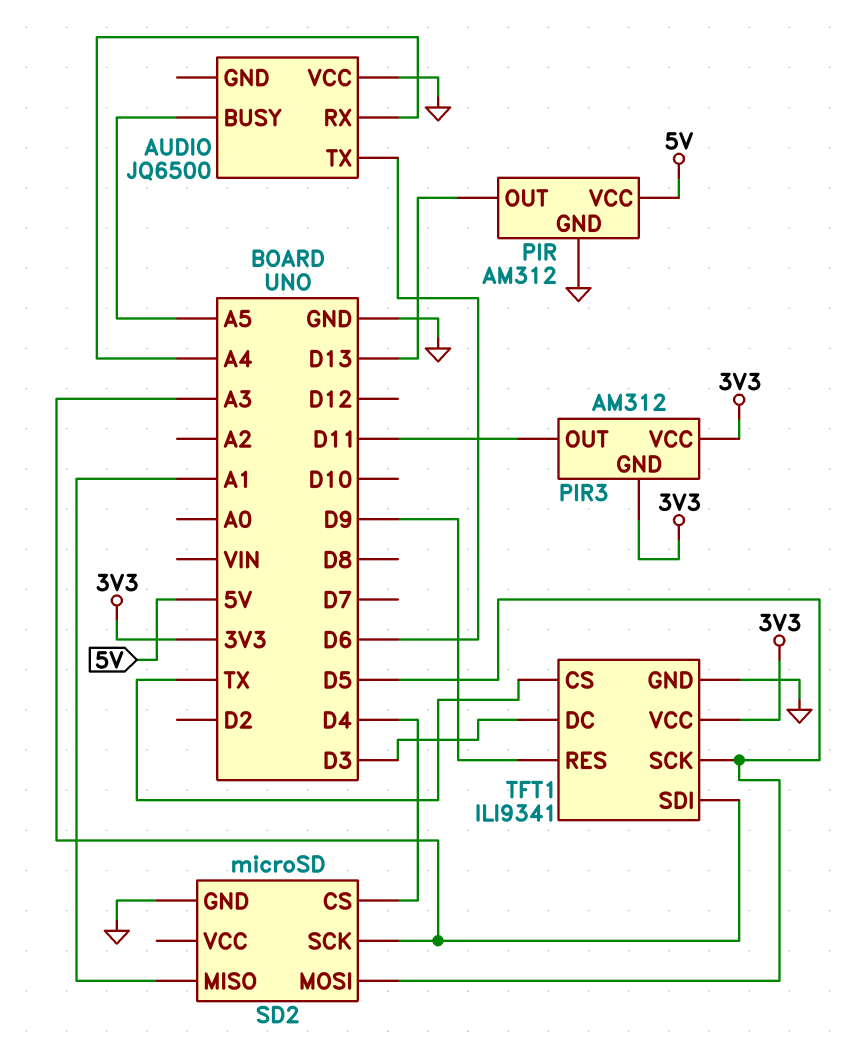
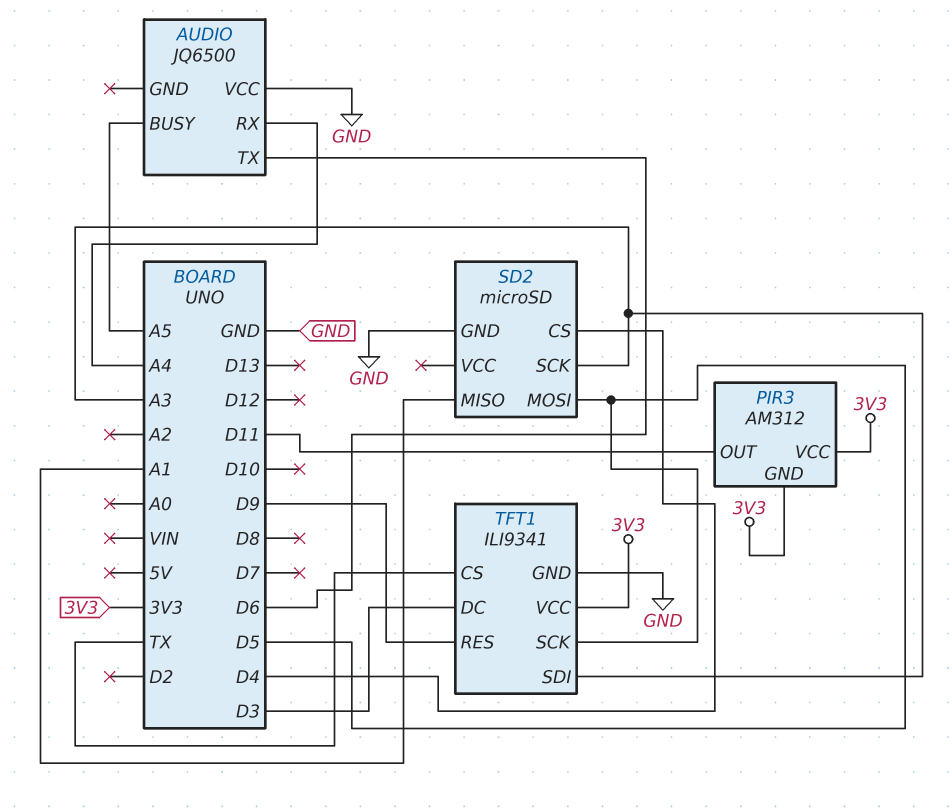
PIR: AM312 -> none
PIR pin GND: GND -> none
PIR pin OUT: D13 -> none
PIR pin VCC: 5V -> none

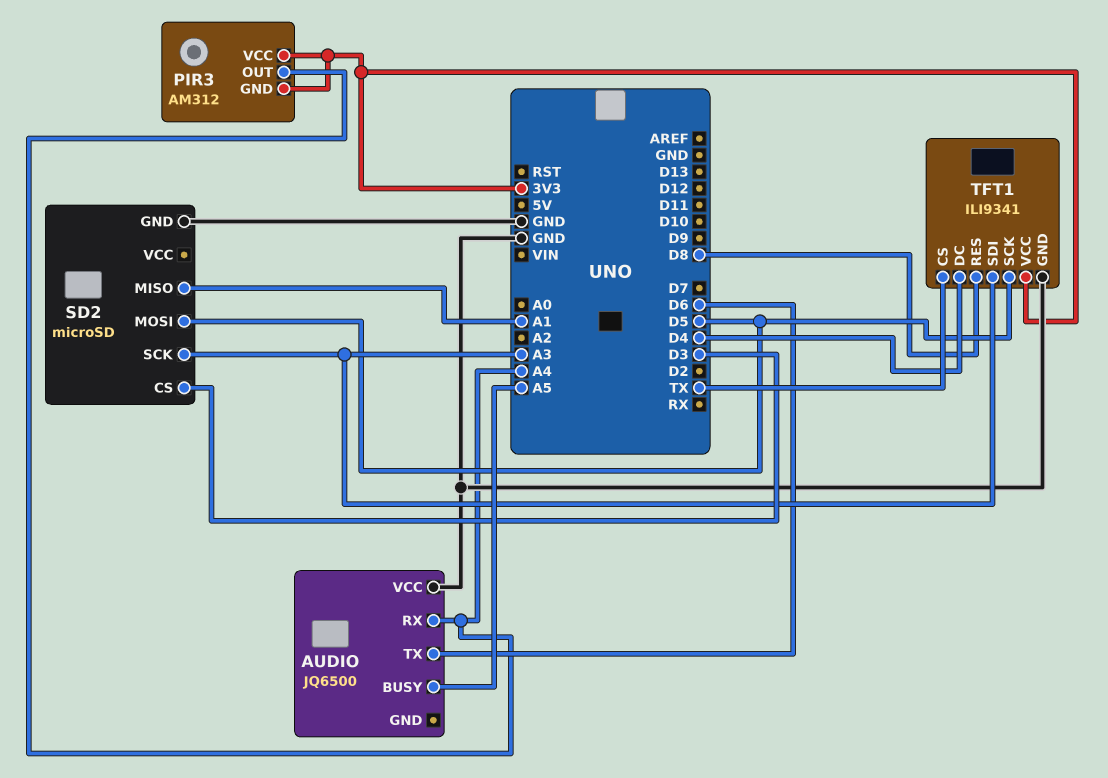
PIR3 pin OUT: D11 -> A4
SD2 pin CS: D4 -> D3
TFT1 pin DC: D3 -> D4
TFT1 pin RES: D9 -> D8

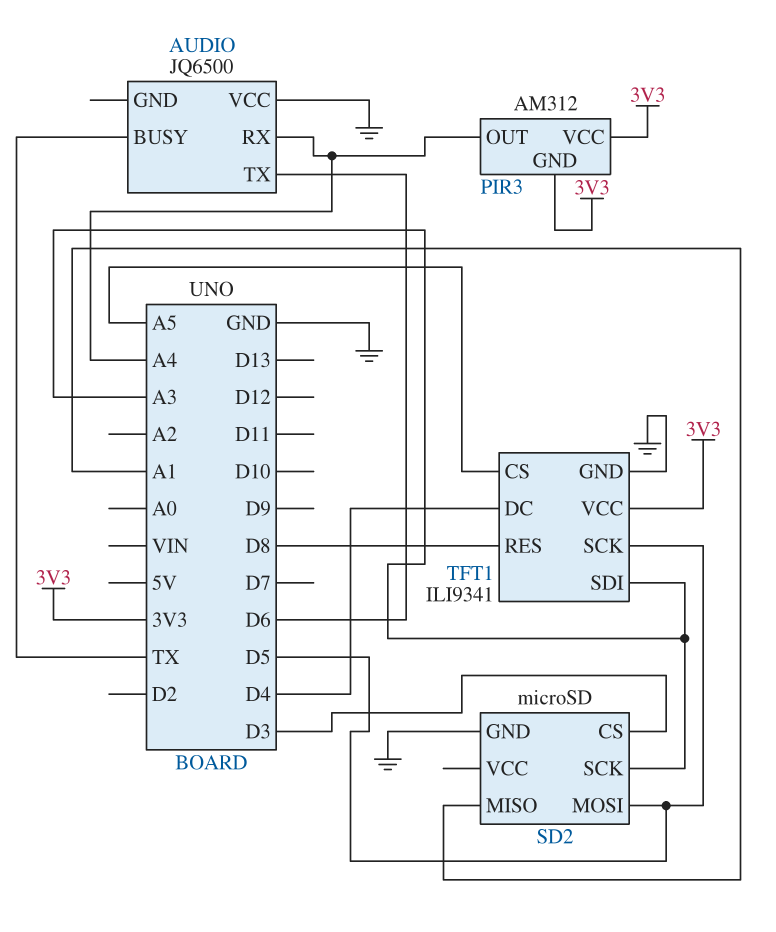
AUDIO pin BUSY: A5 -> TX
TFT1 pin CS: TX -> A5

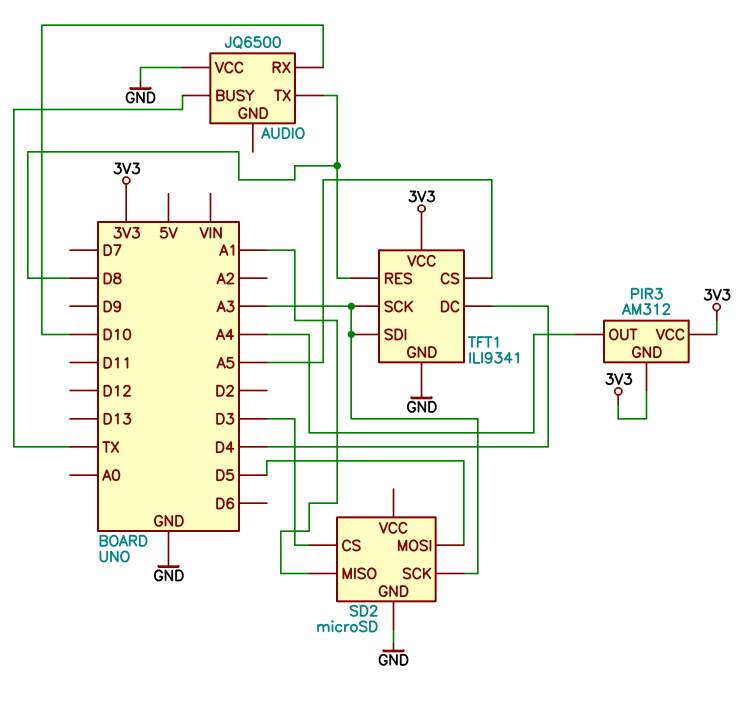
AUDIO pin RX: A4 -> D10
AUDIO pin TX: D6 -> D8
TFT1 pin SCK: D5 -> A3

